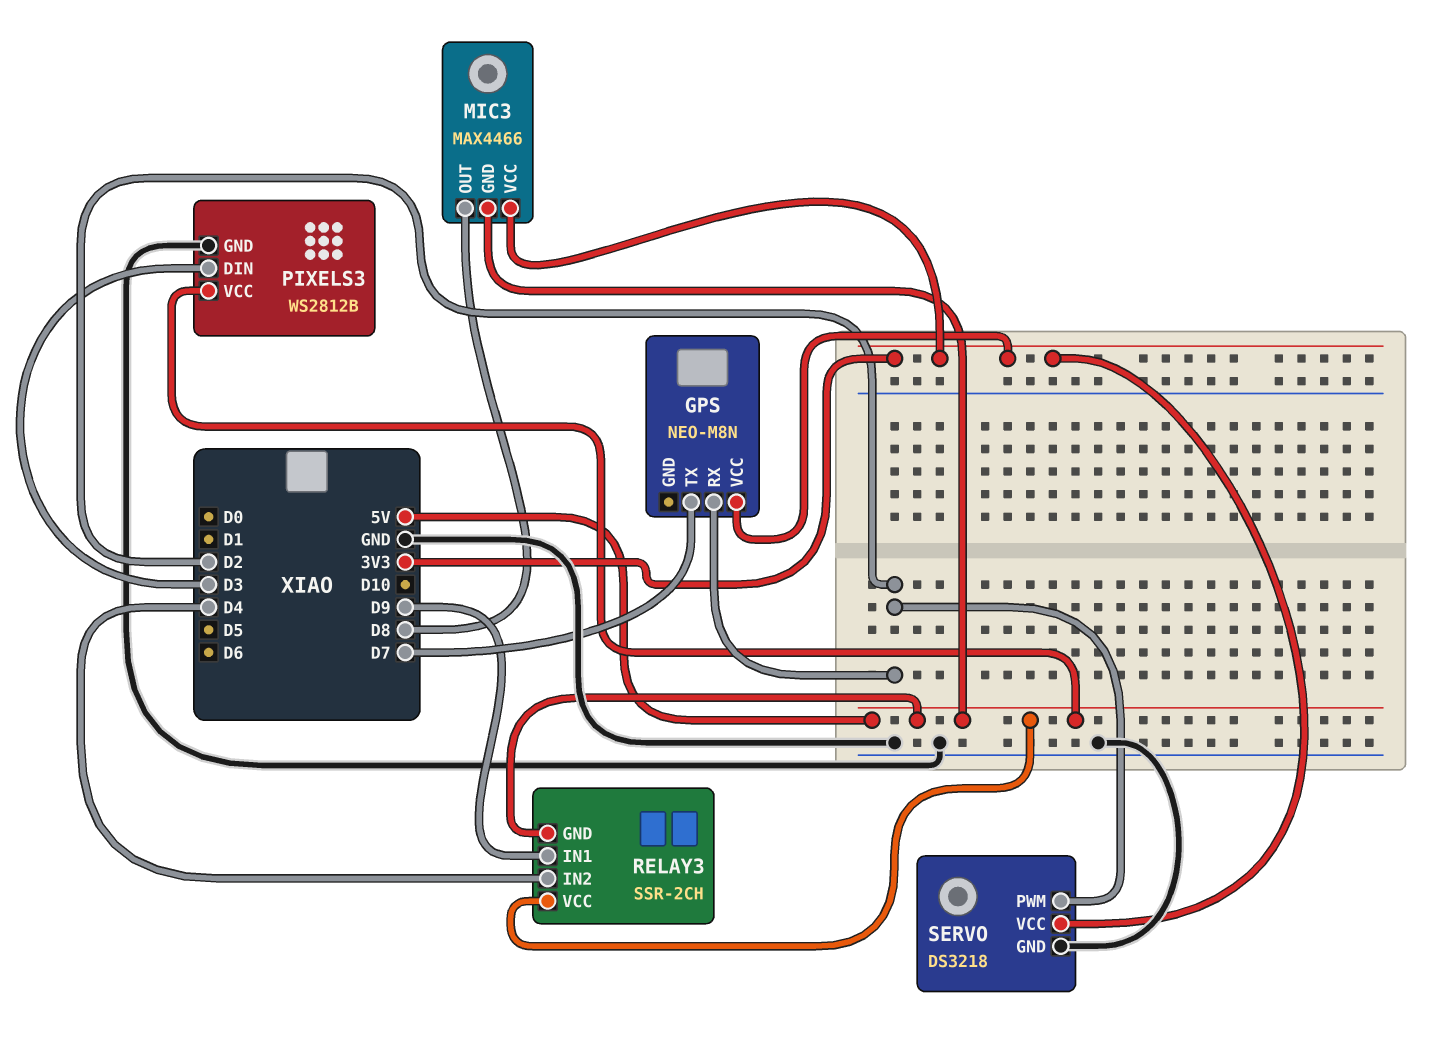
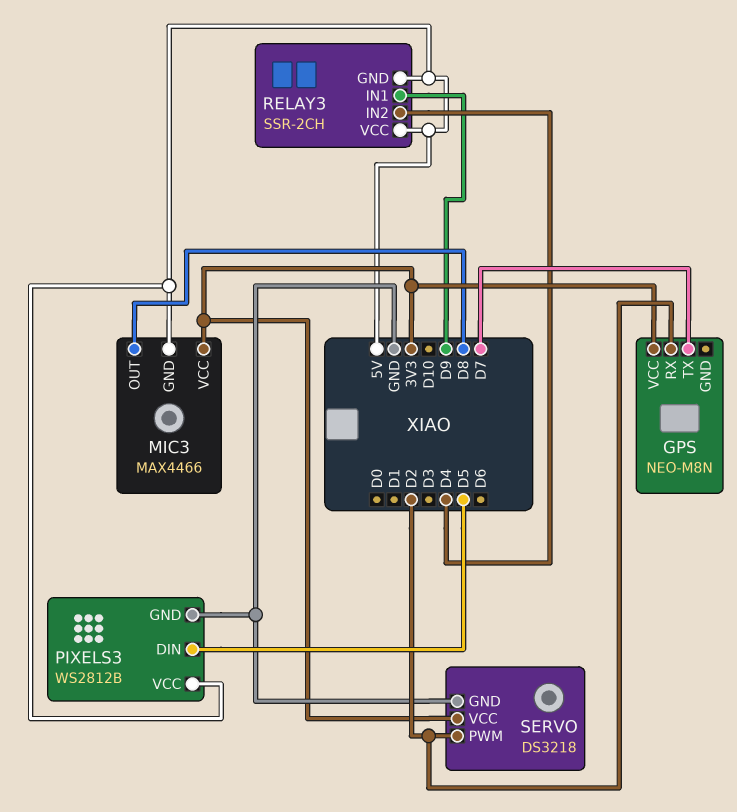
PIXELS3 pin DIN: D3 -> D5

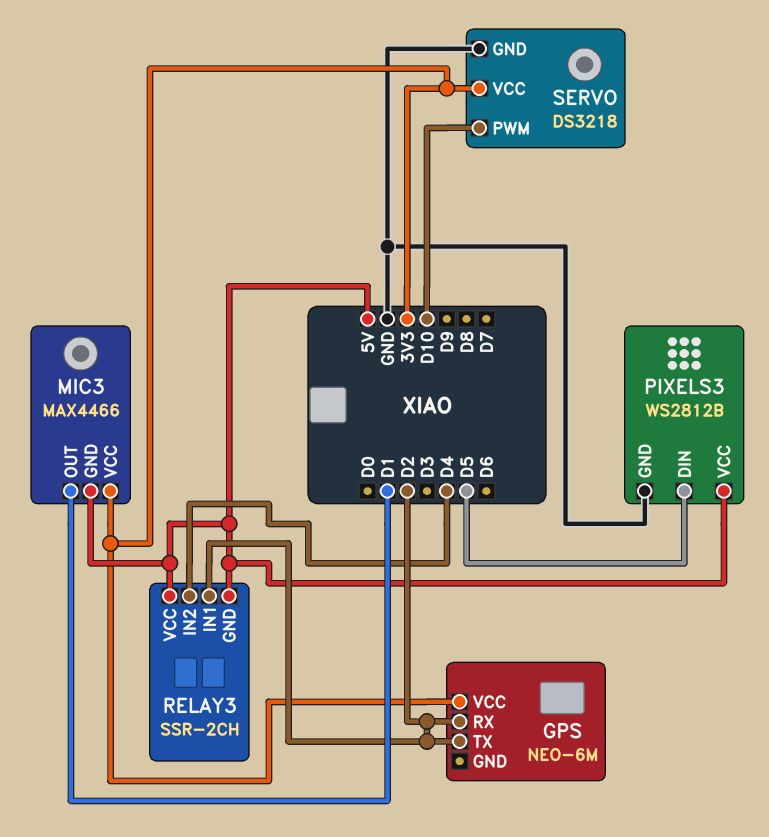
GPS: NEO-M8N -> NEO-6M
GPS pin TX: D7 -> D2
MIC3 pin OUT: D8 -> D1
RELAY3 pin IN1: D9 -> D2
SERVO pin PWM: D2 -> D10

